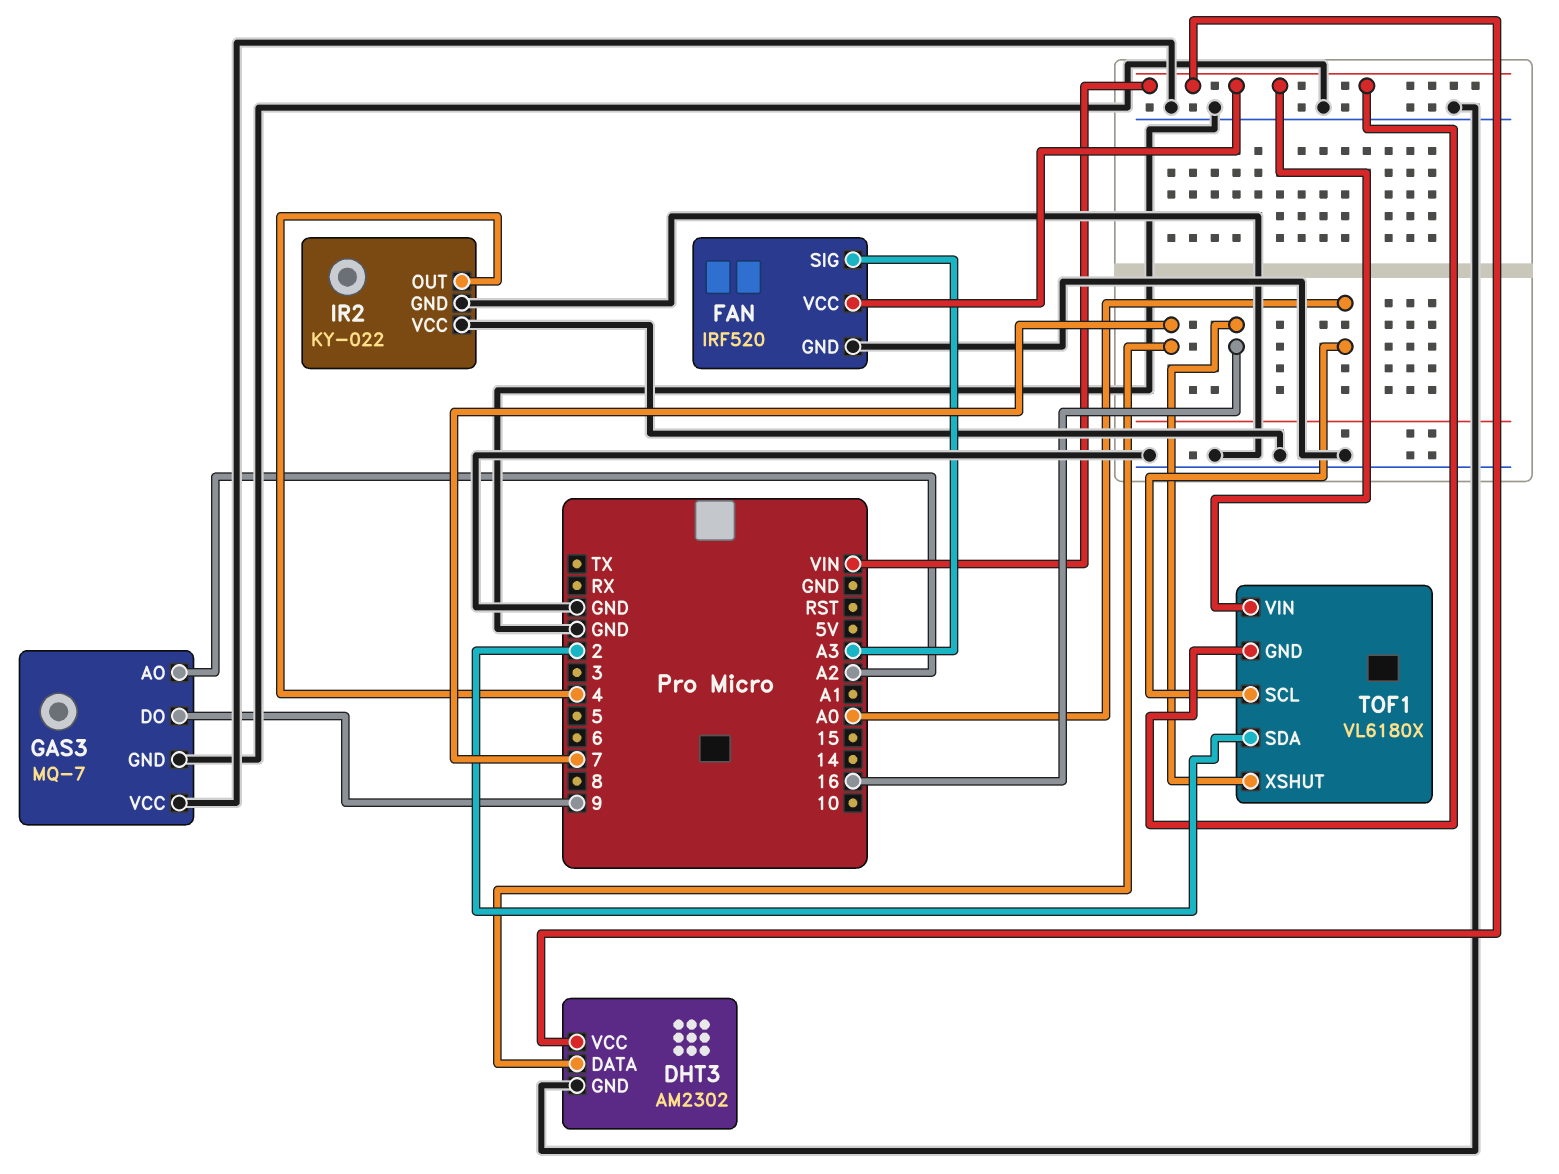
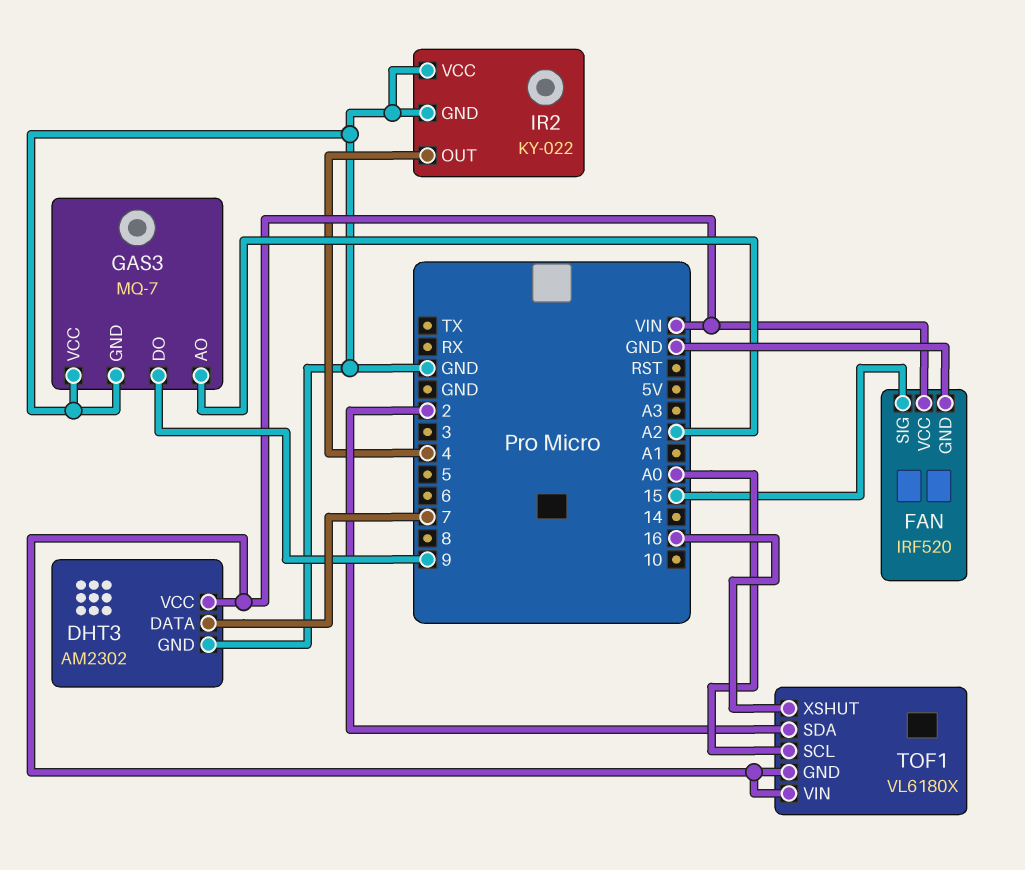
FAN pin SIG: A3 -> 15

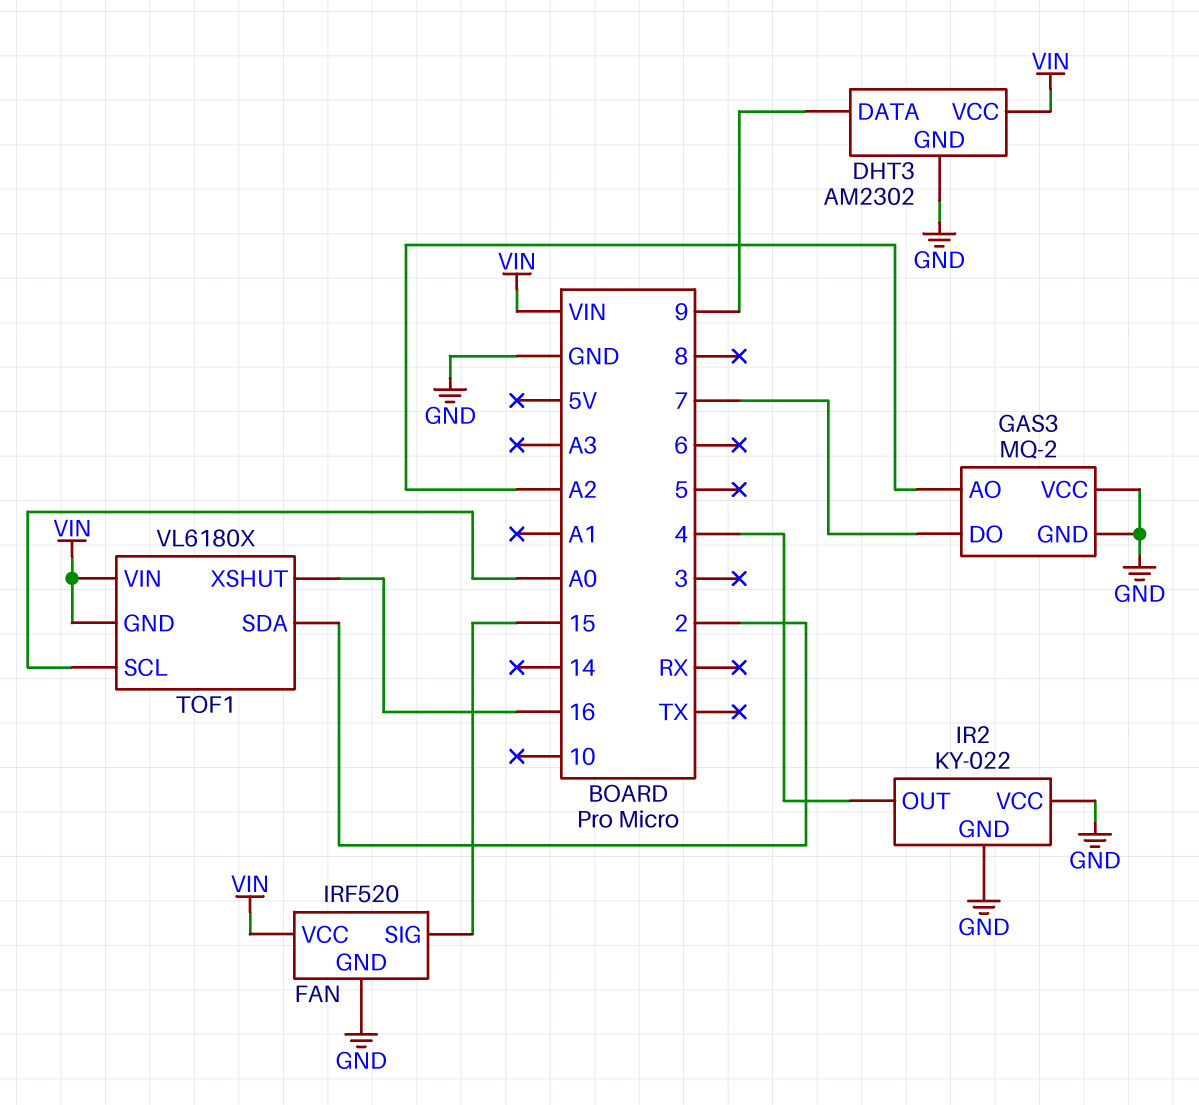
DHT3 pin DATA: 7 -> 9
GAS3: MQ-7 -> MQ-2
GAS3 pin DO: 9 -> 7

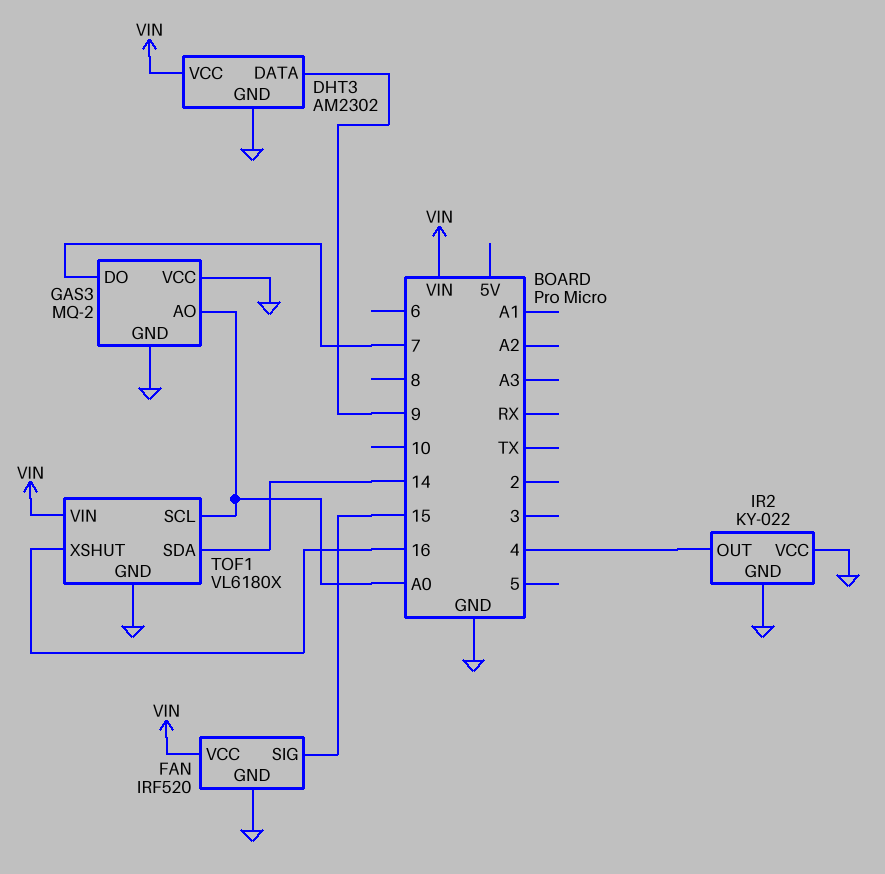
GAS3 pin AO: A2 -> A0
TOF1 pin GND: VIN -> GND
TOF1 pin SDA: 2 -> 14

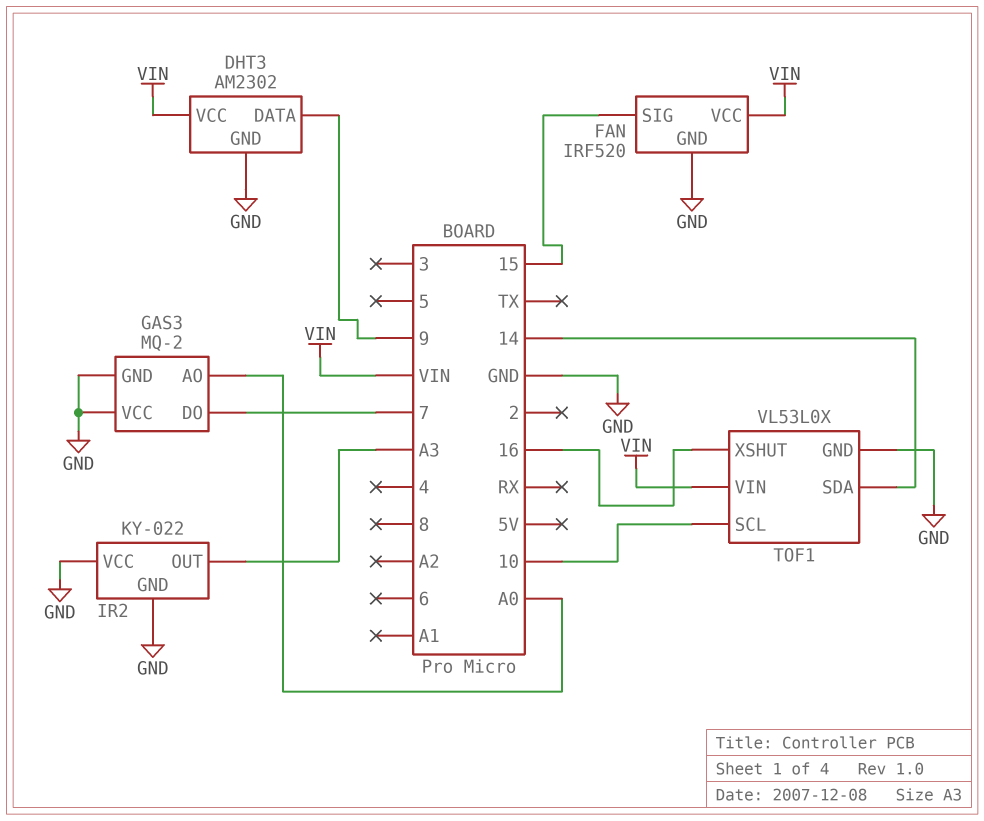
IR2 pin OUT: 4 -> A3
TOF1: VL6180X -> VL53L0X
TOF1 pin SCL: A0 -> 10

